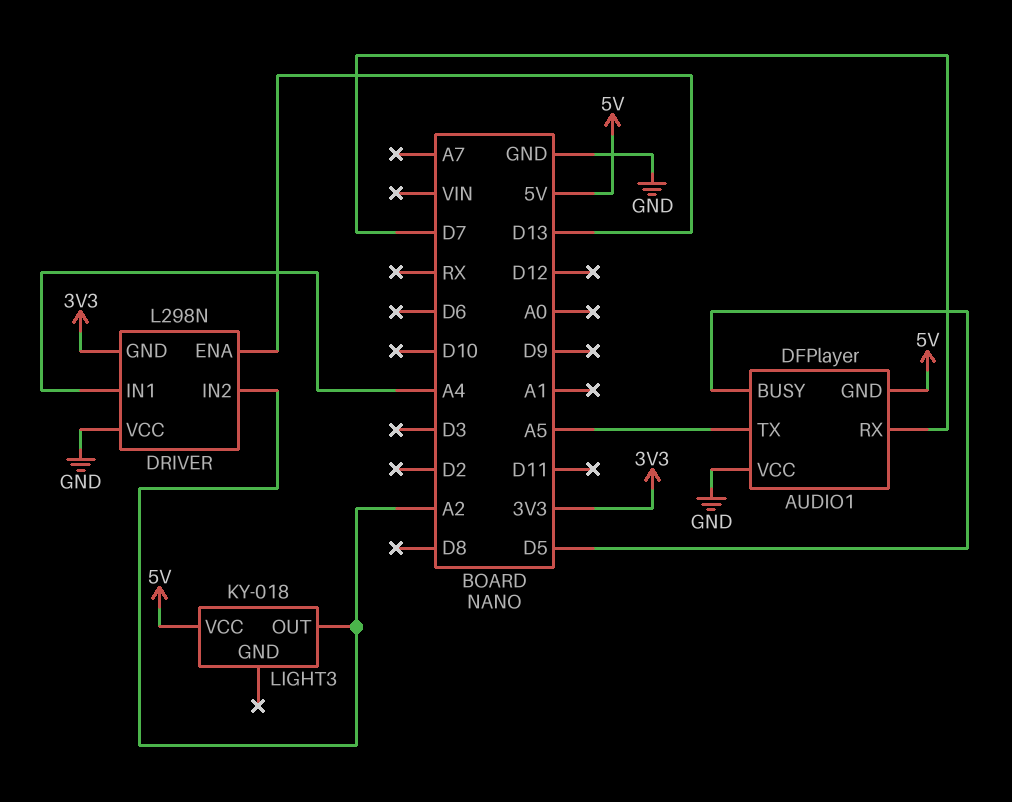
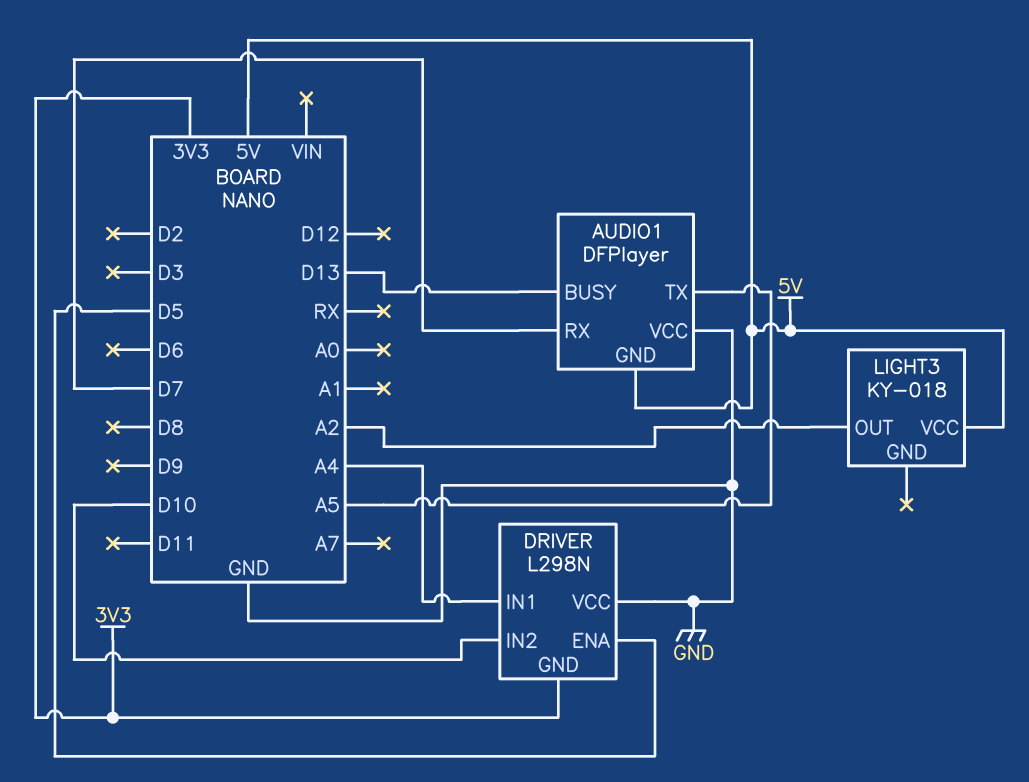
AUDIO1 pin BUSY: D5 -> D13
DRIVER pin ENA: D13 -> D5
DRIVER pin IN2: A2 -> D10

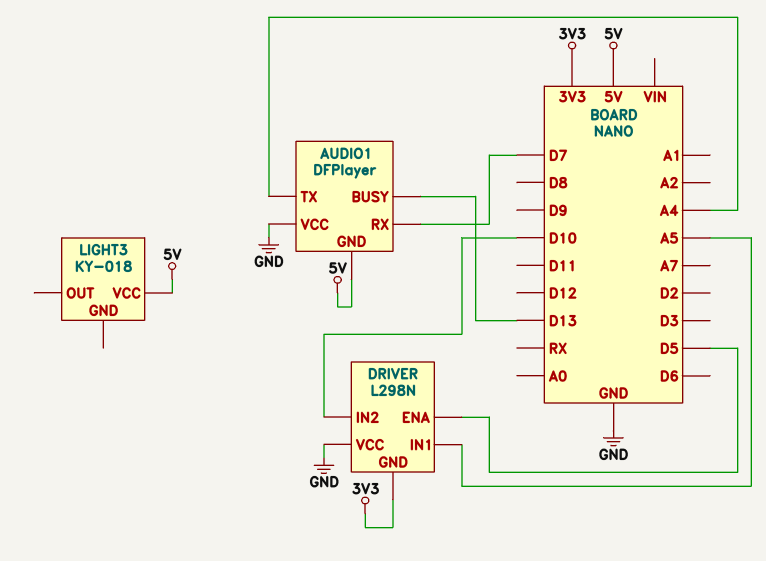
AUDIO1 pin TX: A5 -> A4
DRIVER pin IN1: A4 -> A5
LIGHT3 pin OUT: A2 -> none

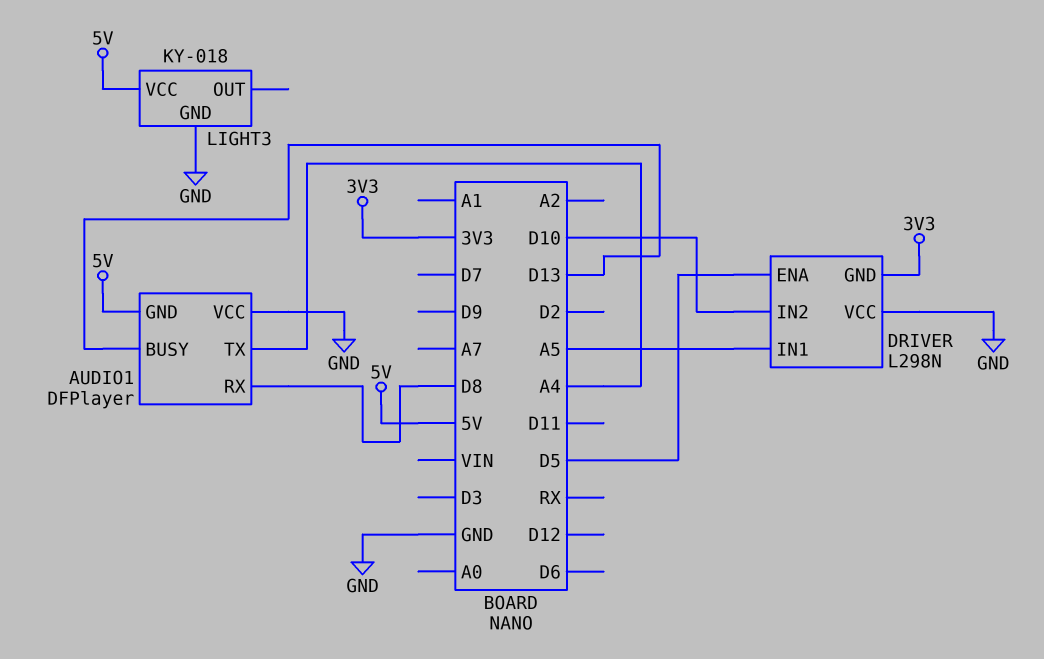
AUDIO1 pin RX: D7 -> D8
LIGHT3 pin GND: none -> GND

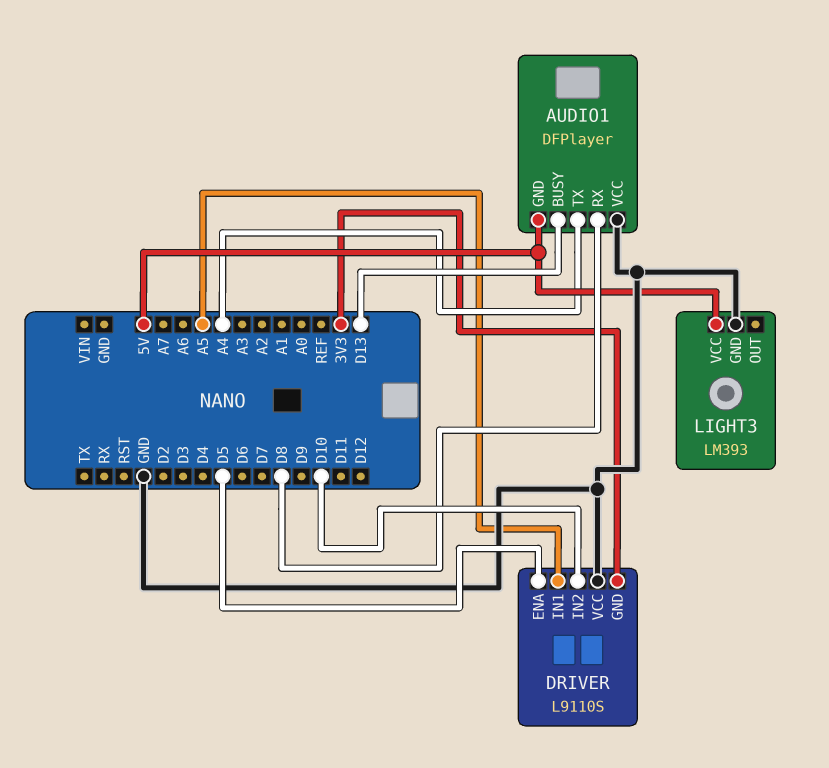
DRIVER: L298N -> L9110S
LIGHT3: KY-018 -> LM393

